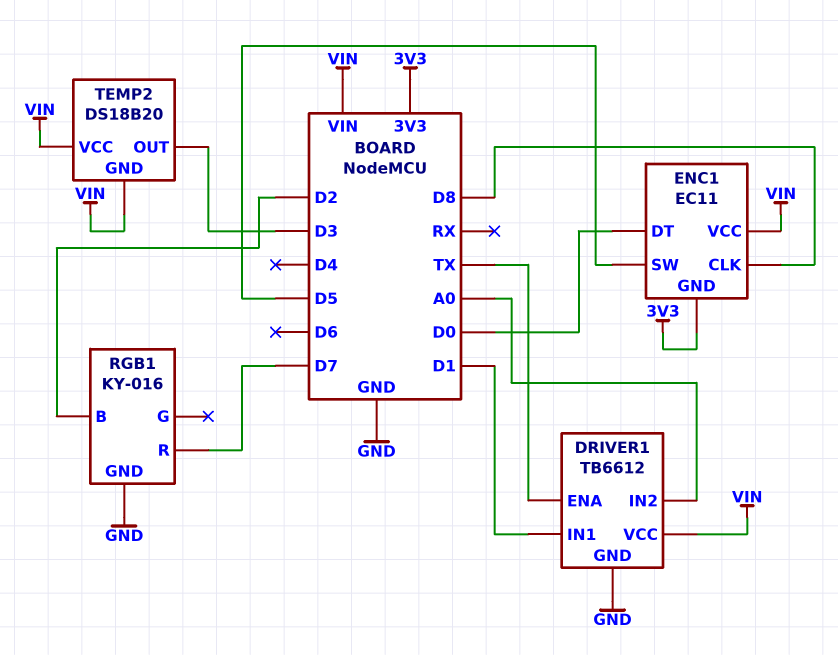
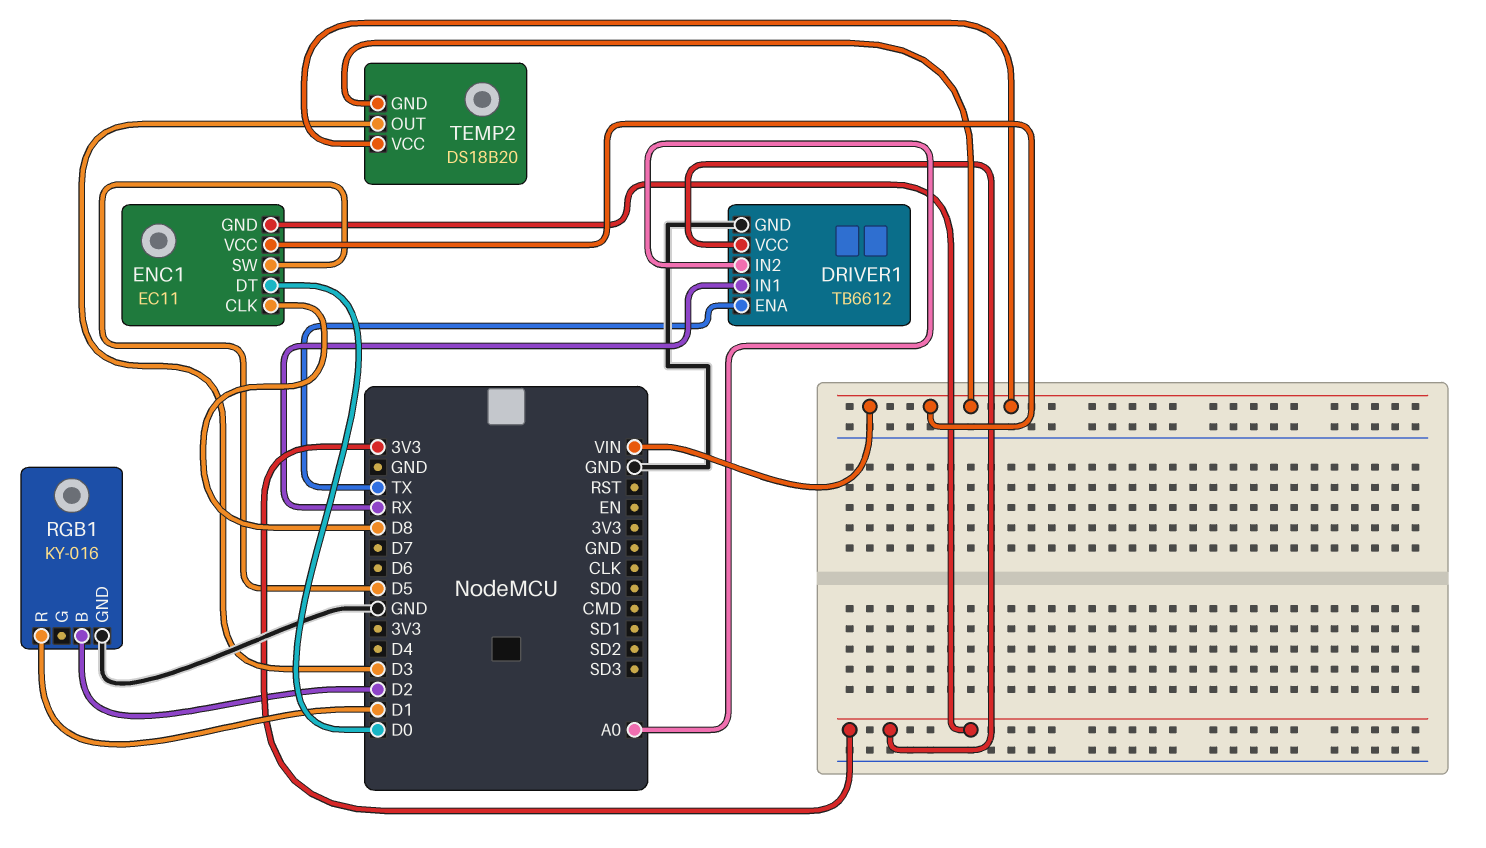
DRIVER1 pin IN1: D1 -> RX
DRIVER1 pin VCC: VIN -> 3V3
RGB1 pin R: D7 -> D1

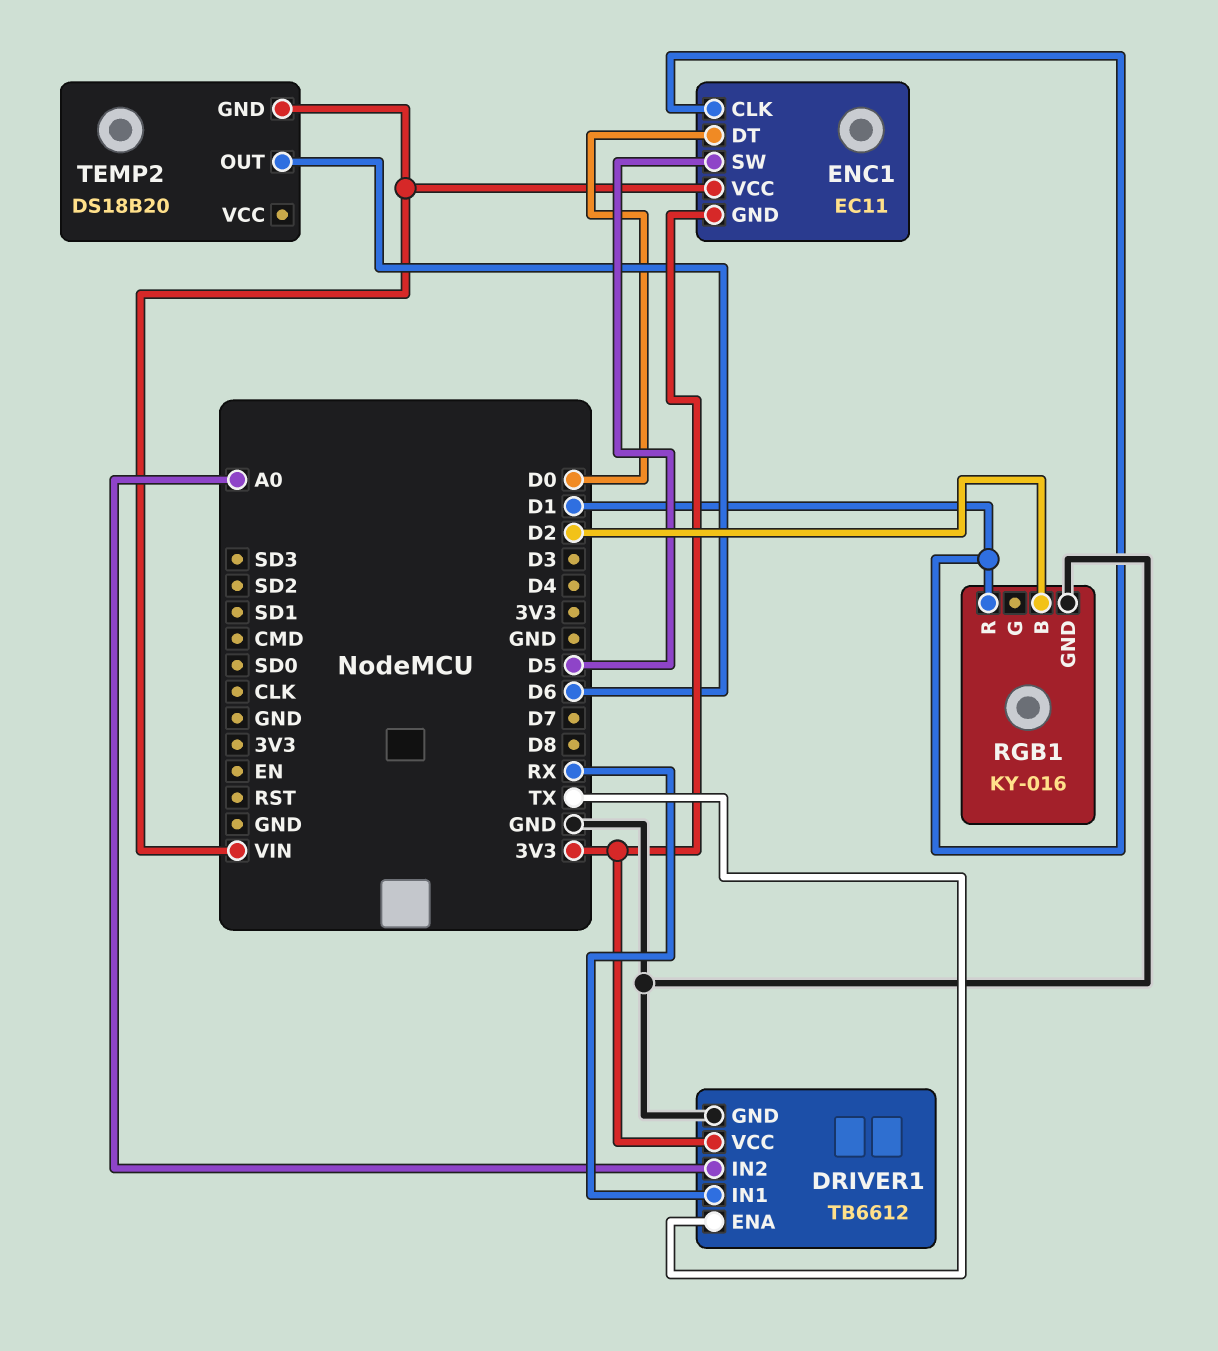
ENC1 pin CLK: D8 -> D1
TEMP2 pin OUT: D3 -> D6
TEMP2 pin VCC: VIN -> none

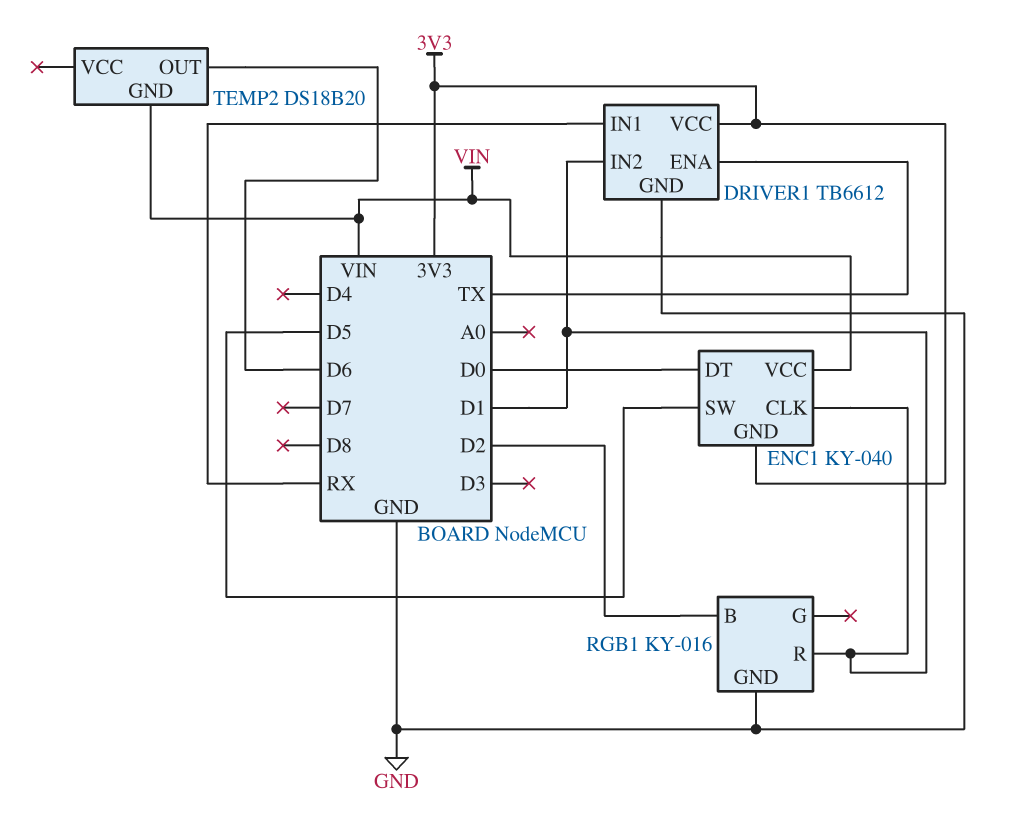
DRIVER1 pin IN2: A0 -> D1
ENC1: EC11 -> KY-040

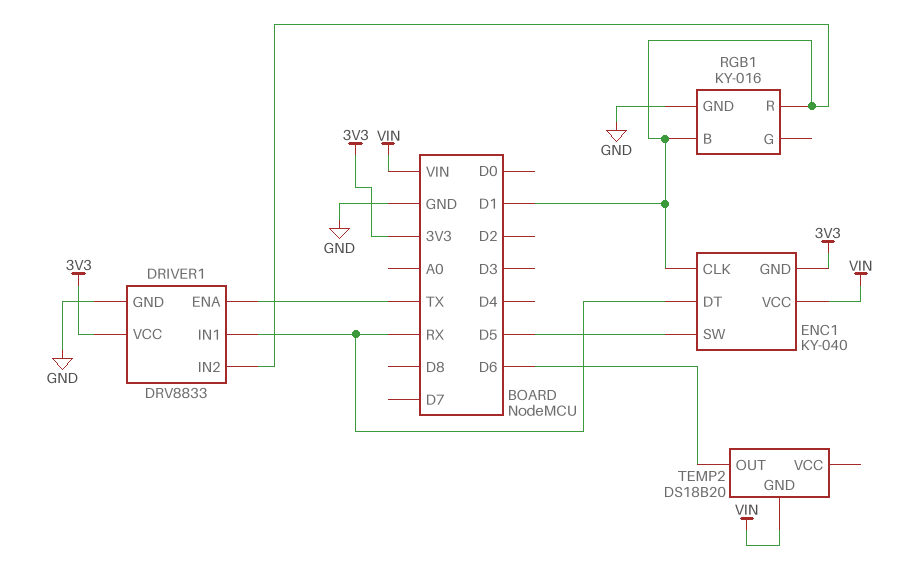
DRIVER1: TB6612 -> DRV8833
ENC1 pin DT: D0 -> RX
RGB1 pin B: D2 -> D1

